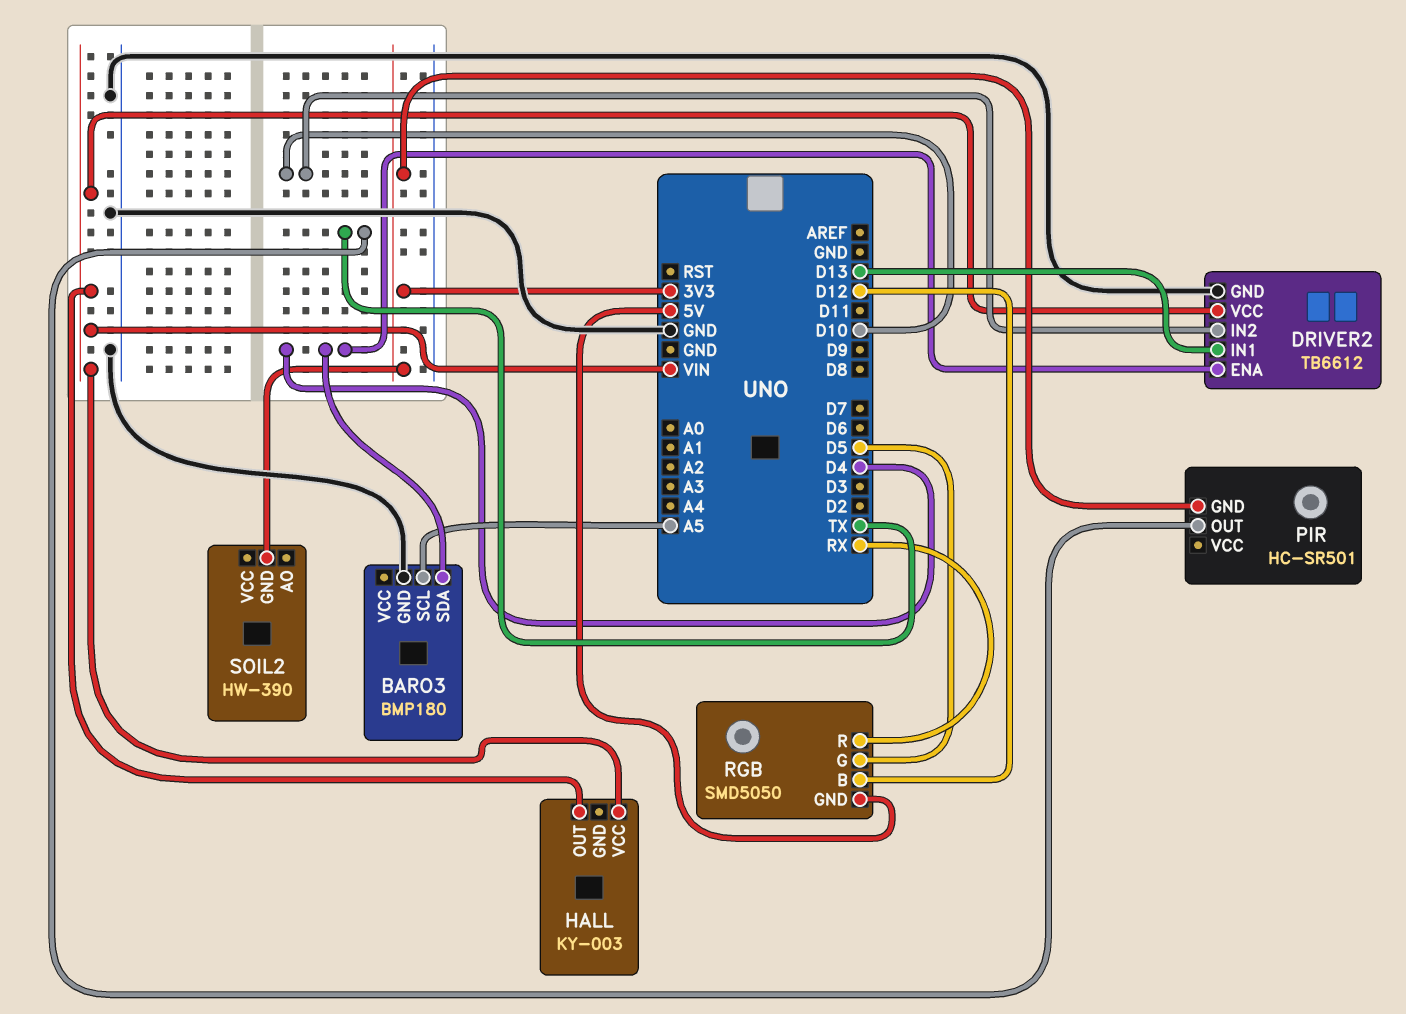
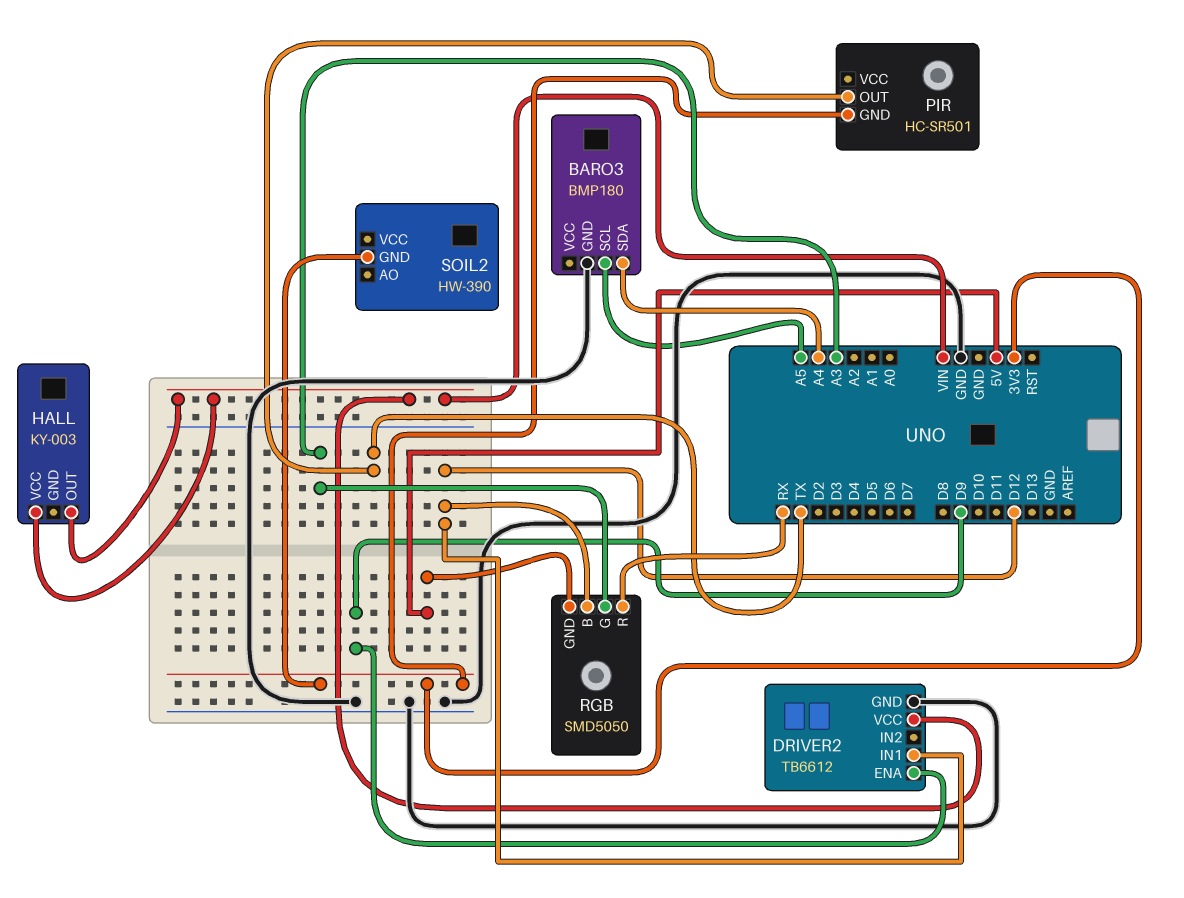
BARO3 pin SDA: D4 -> A4
DRIVER2 pin ENA: D4 -> D9
DRIVER2 pin IN1: D13 -> D12
DRIVER2 pin IN2: D10 -> none
RGB pin G: D5 -> A3

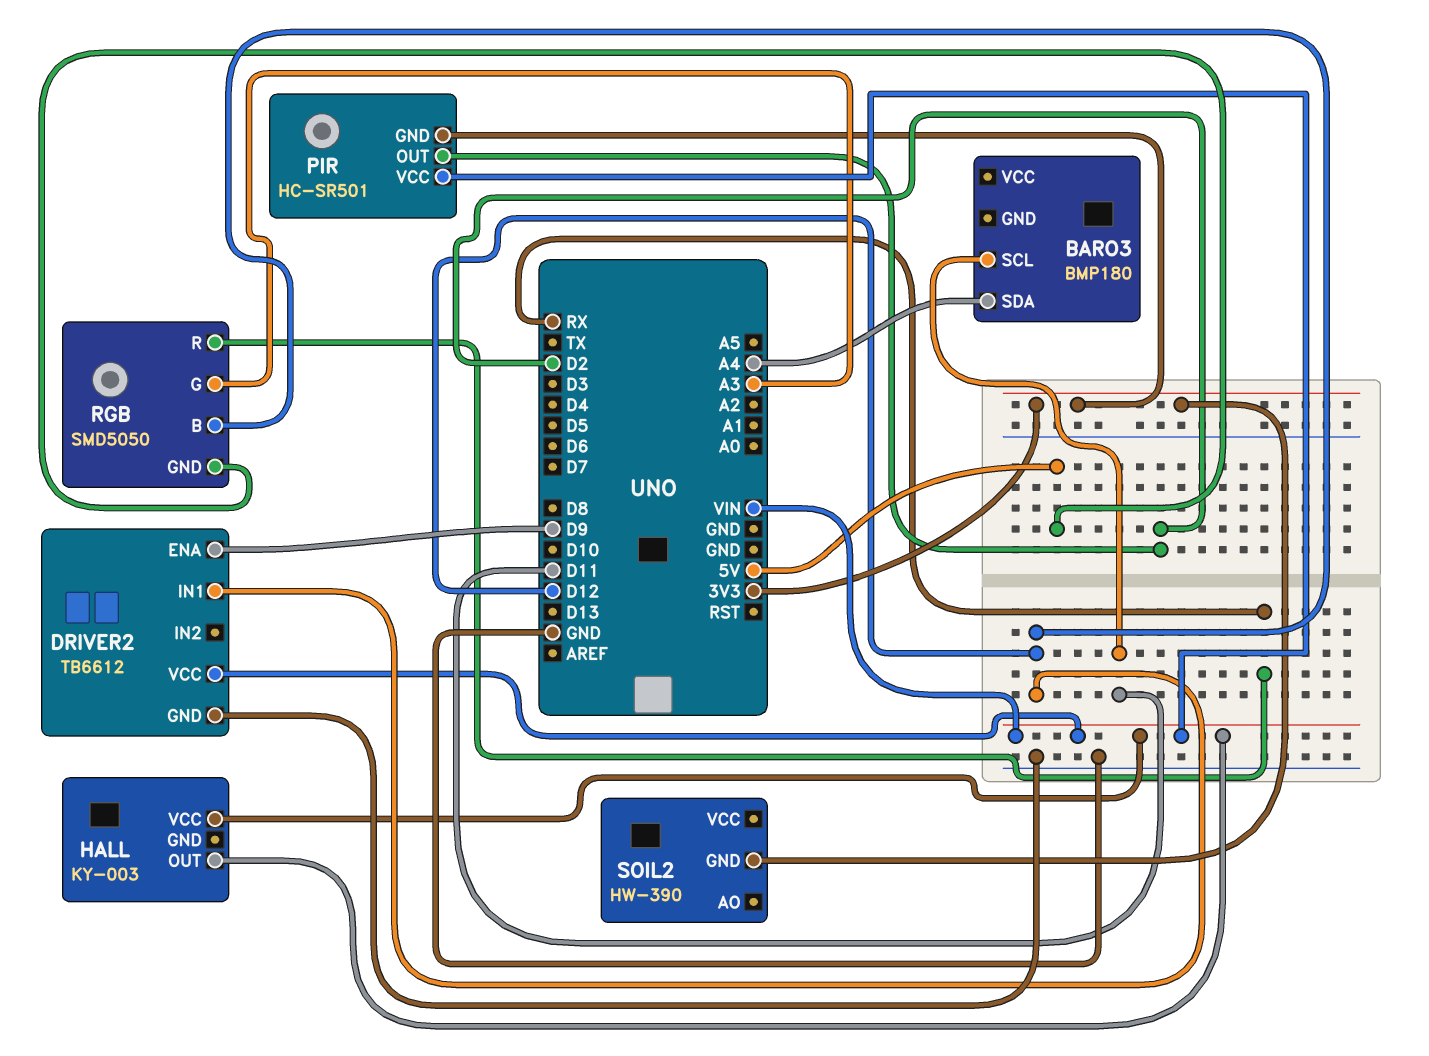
BARO3 pin GND: GND -> none
BARO3 pin SCL: A5 -> D11
PIR pin OUT: TX -> D2
PIR pin VCC: none -> VIN

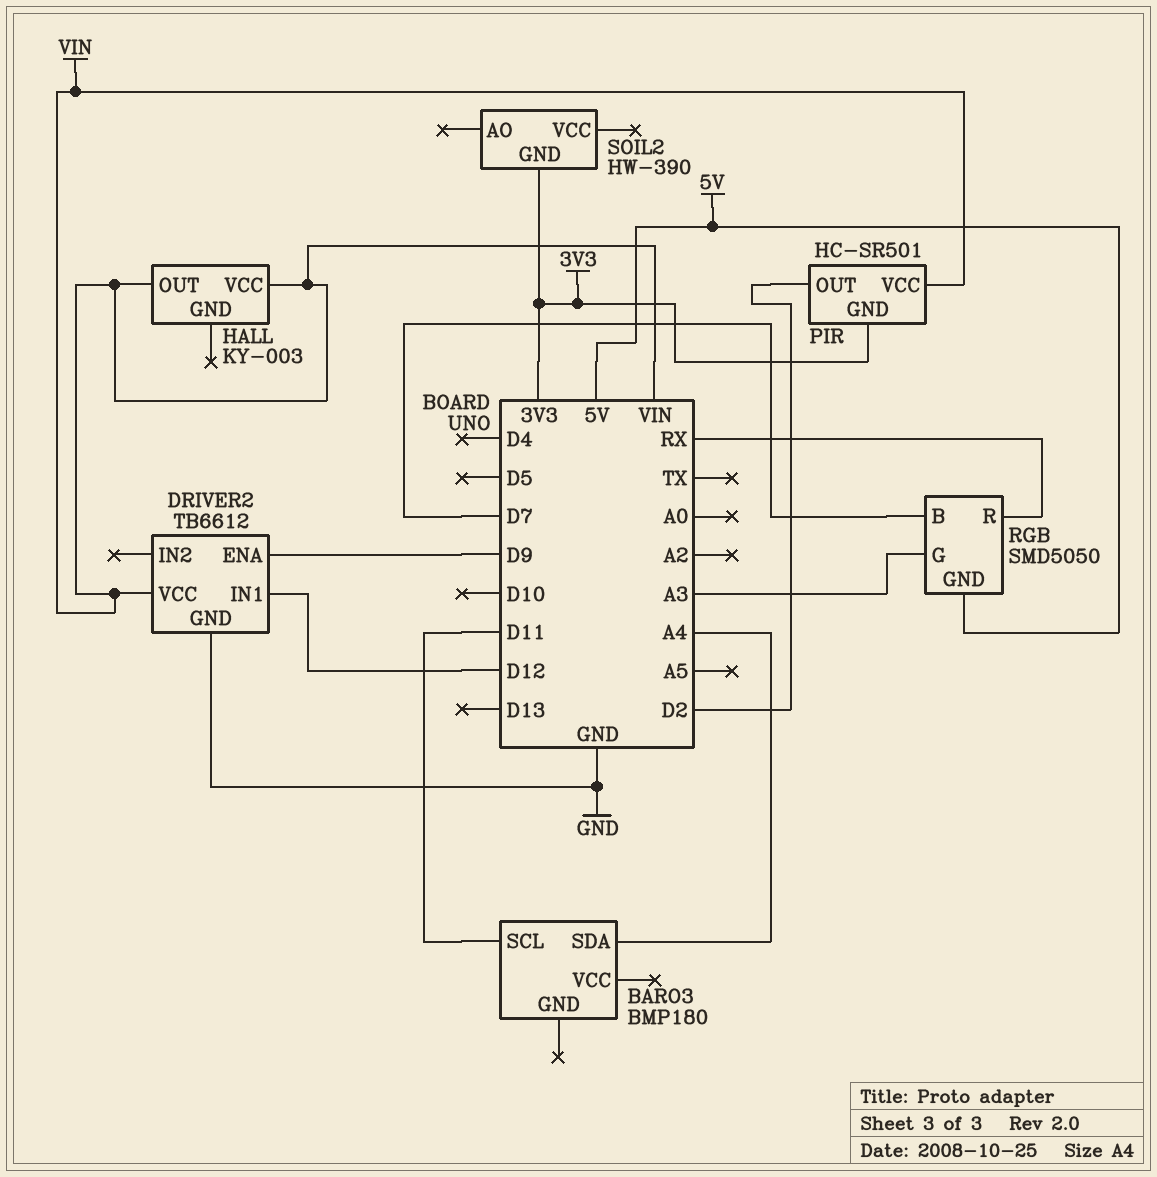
RGB pin B: D12 -> D7

